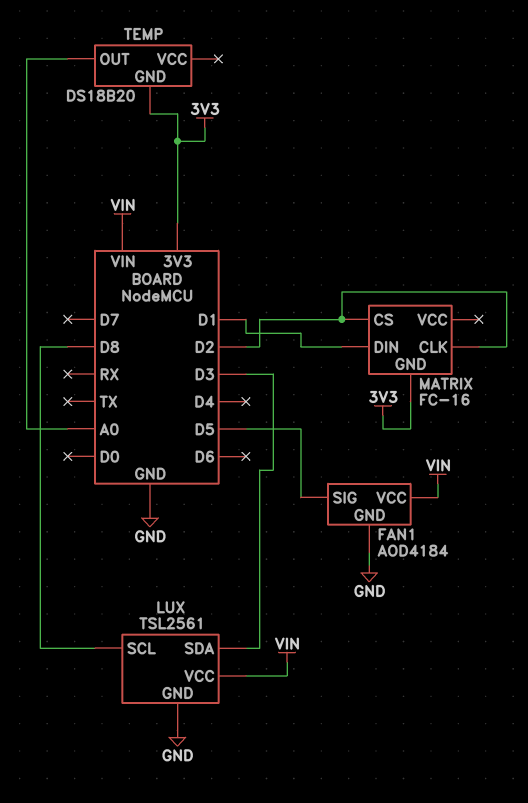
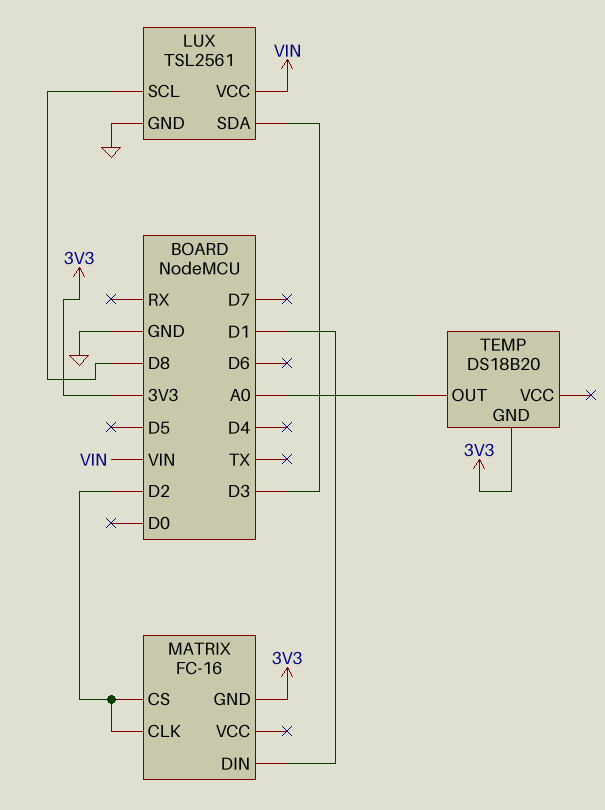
FAN1: AOD4184 -> none
FAN1 pin GND: GND -> none
FAN1 pin SIG: D5 -> none
FAN1 pin VCC: VIN -> none

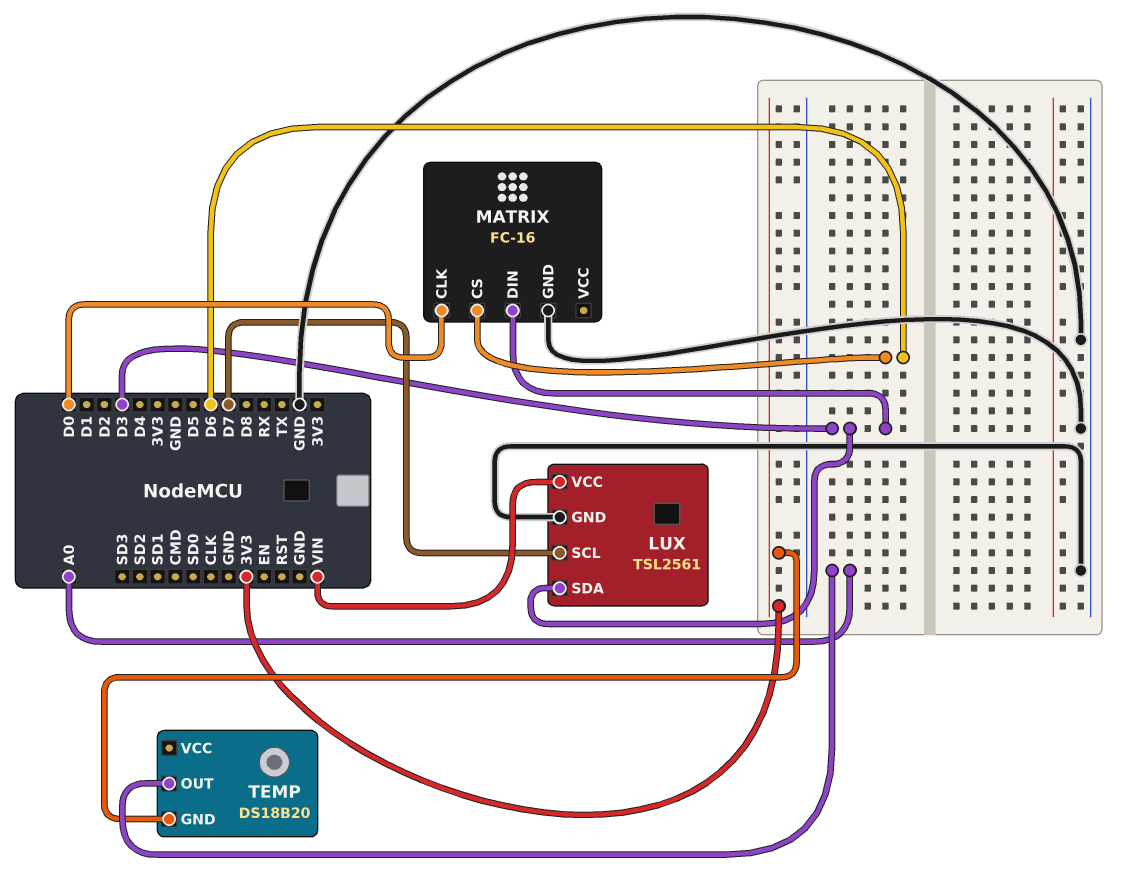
LUX pin SCL: D8 -> D7
MATRIX pin CLK: D2 -> D0
MATRIX pin CS: D2 -> D6
MATRIX pin DIN: D1 -> D3
MATRIX pin GND: 3V3 -> GND

